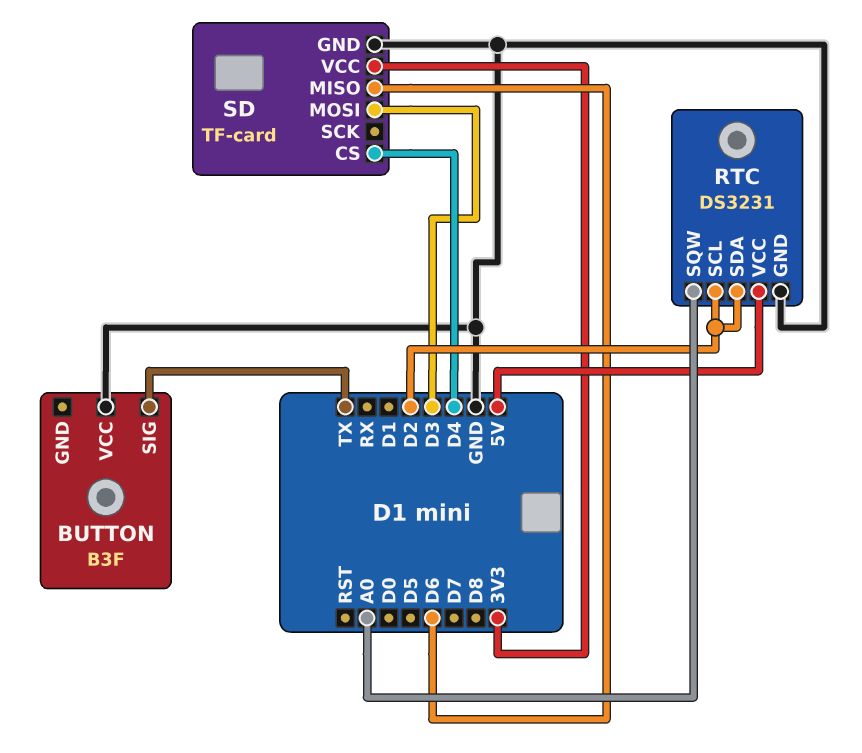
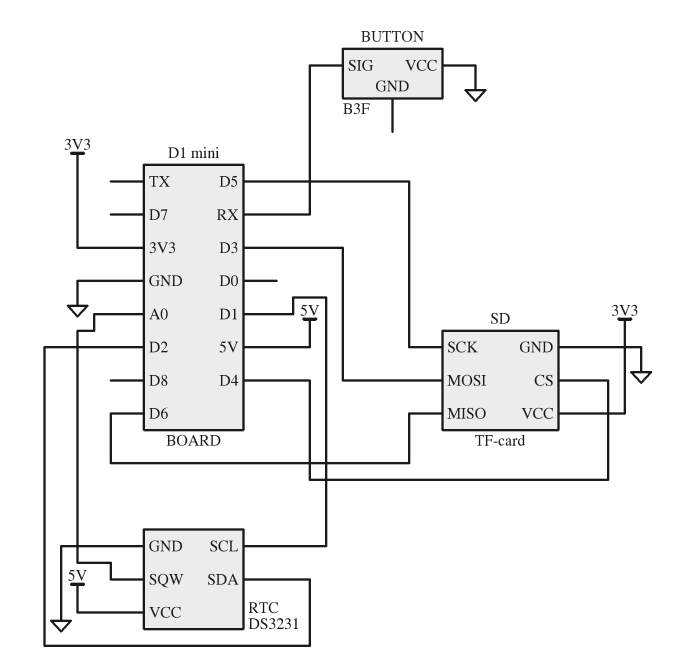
BUTTON pin SIG: TX -> RX
RTC pin SCL: D2 -> D1
SD pin SCK: none -> D5

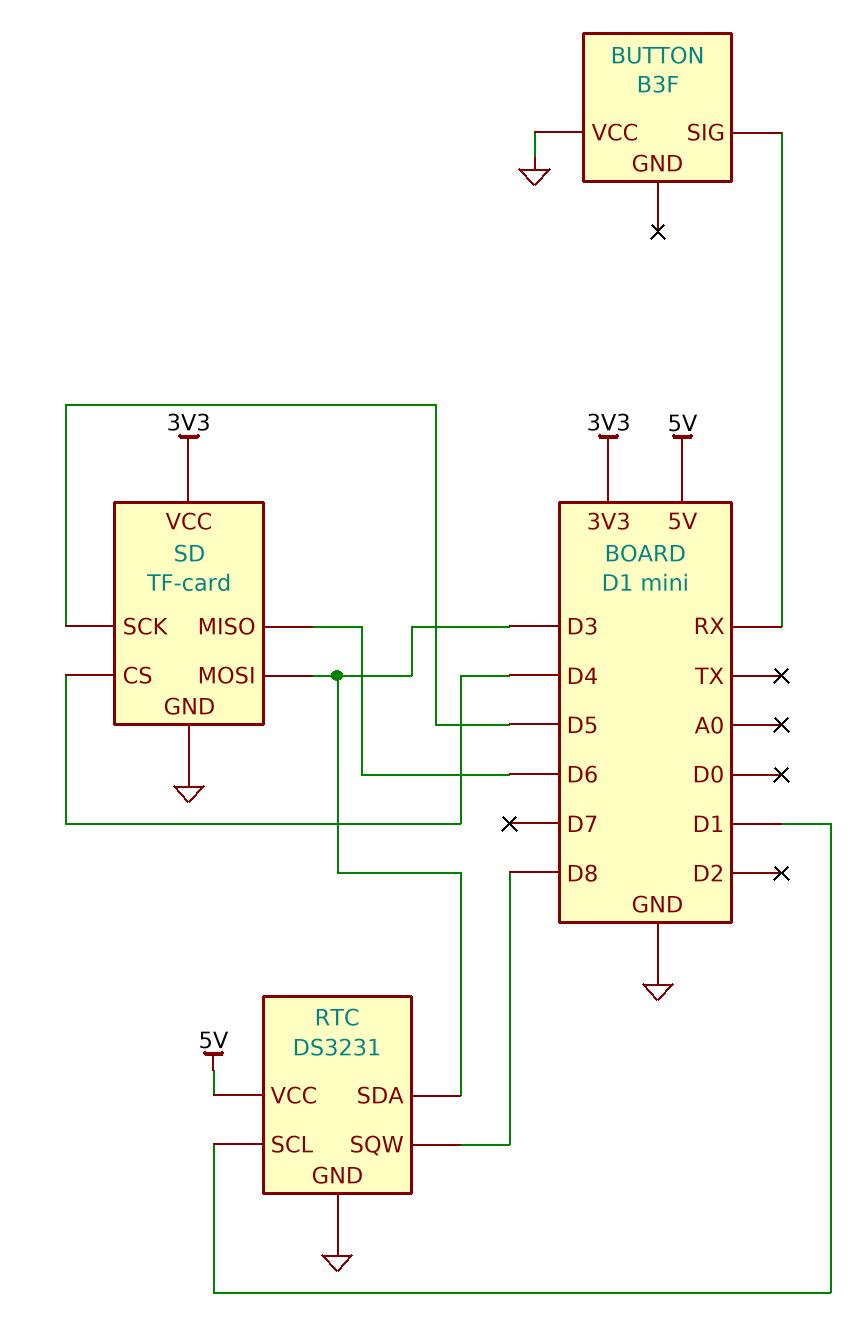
RTC pin SDA: D2 -> D3
RTC pin SQW: A0 -> D8

